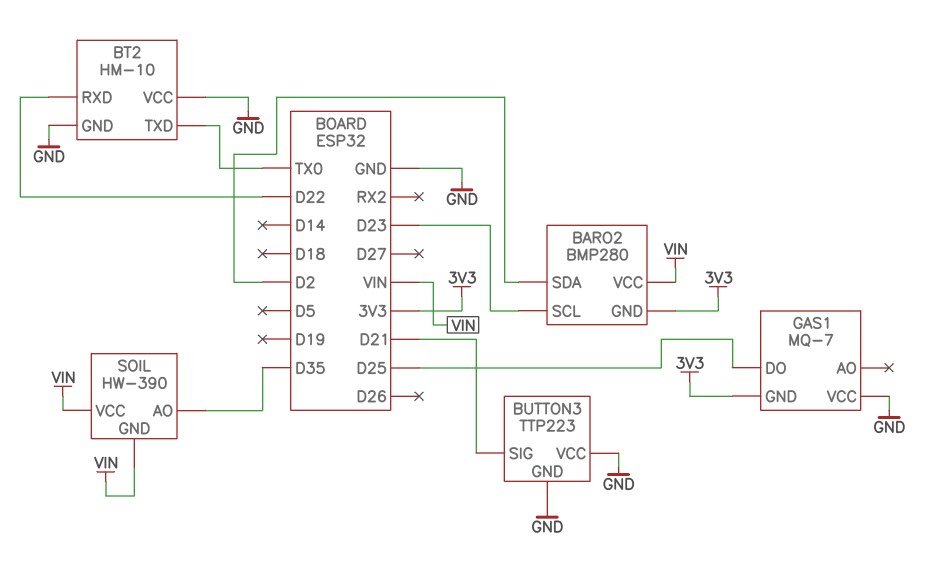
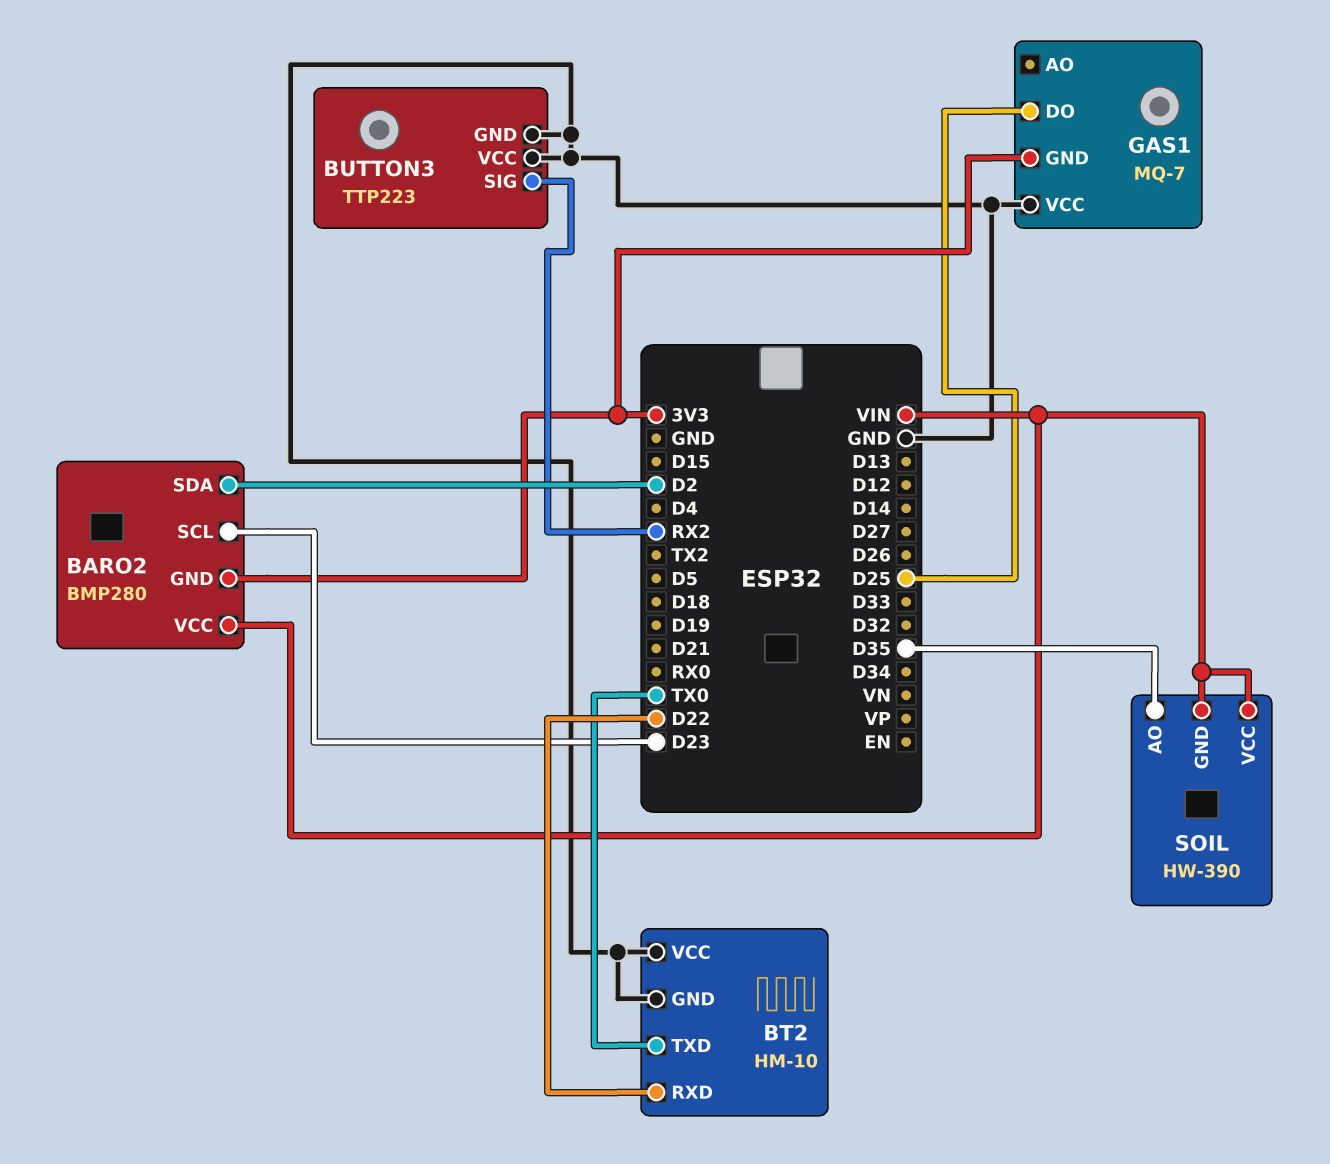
BUTTON3 pin SIG: D21 -> RX2

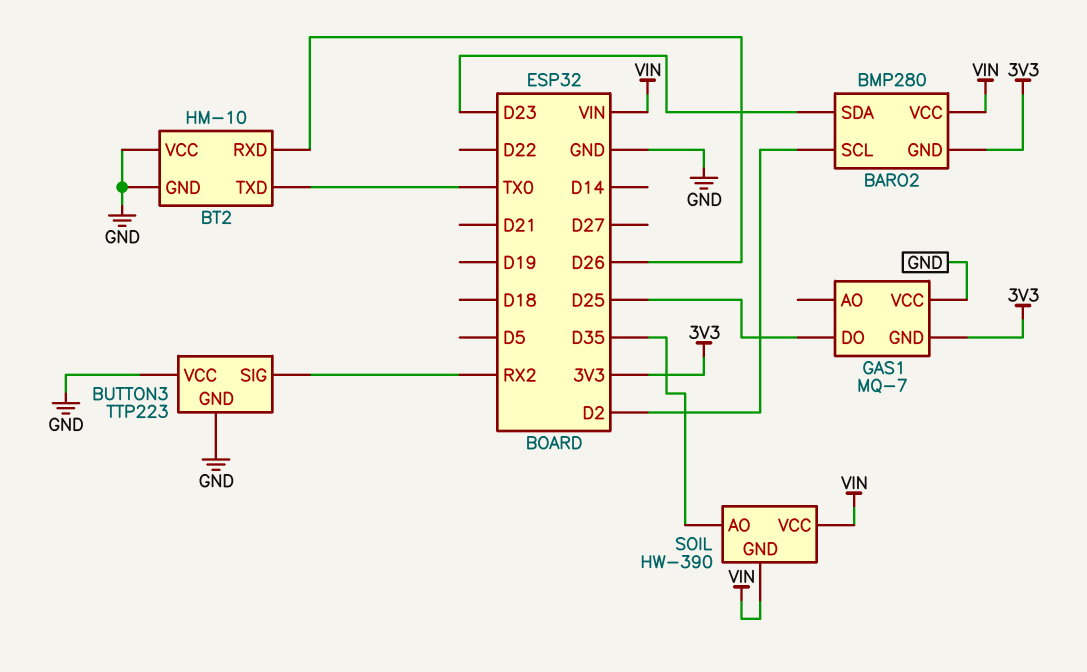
BARO2 pin SCL: D23 -> D2
BARO2 pin SDA: D2 -> D23
BT2 pin RXD: D22 -> D26

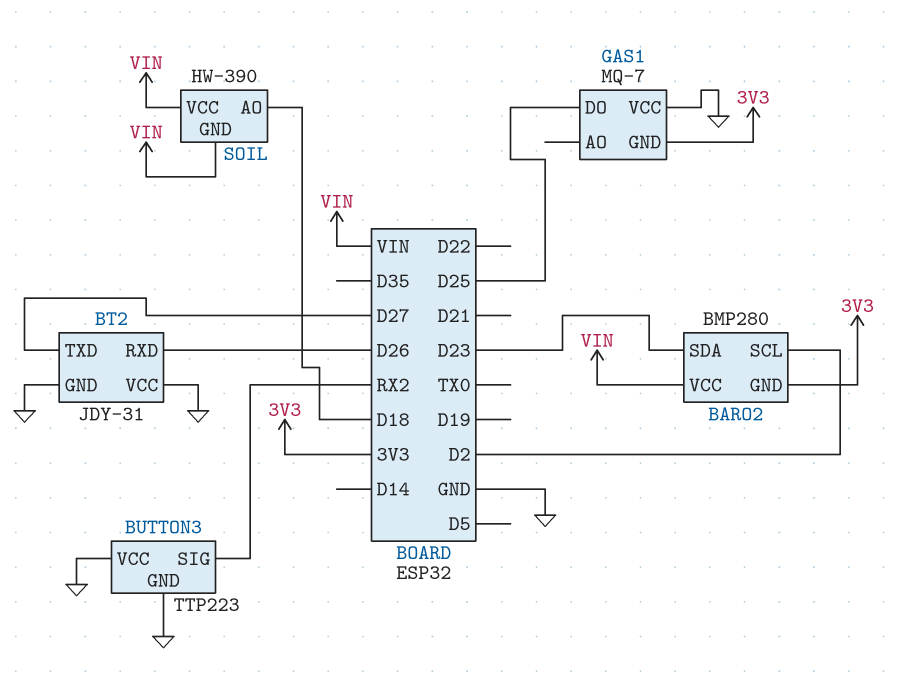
BT2: HM-10 -> JDY-31
BT2 pin TXD: TX0 -> D27
SOIL pin AO: D35 -> D18

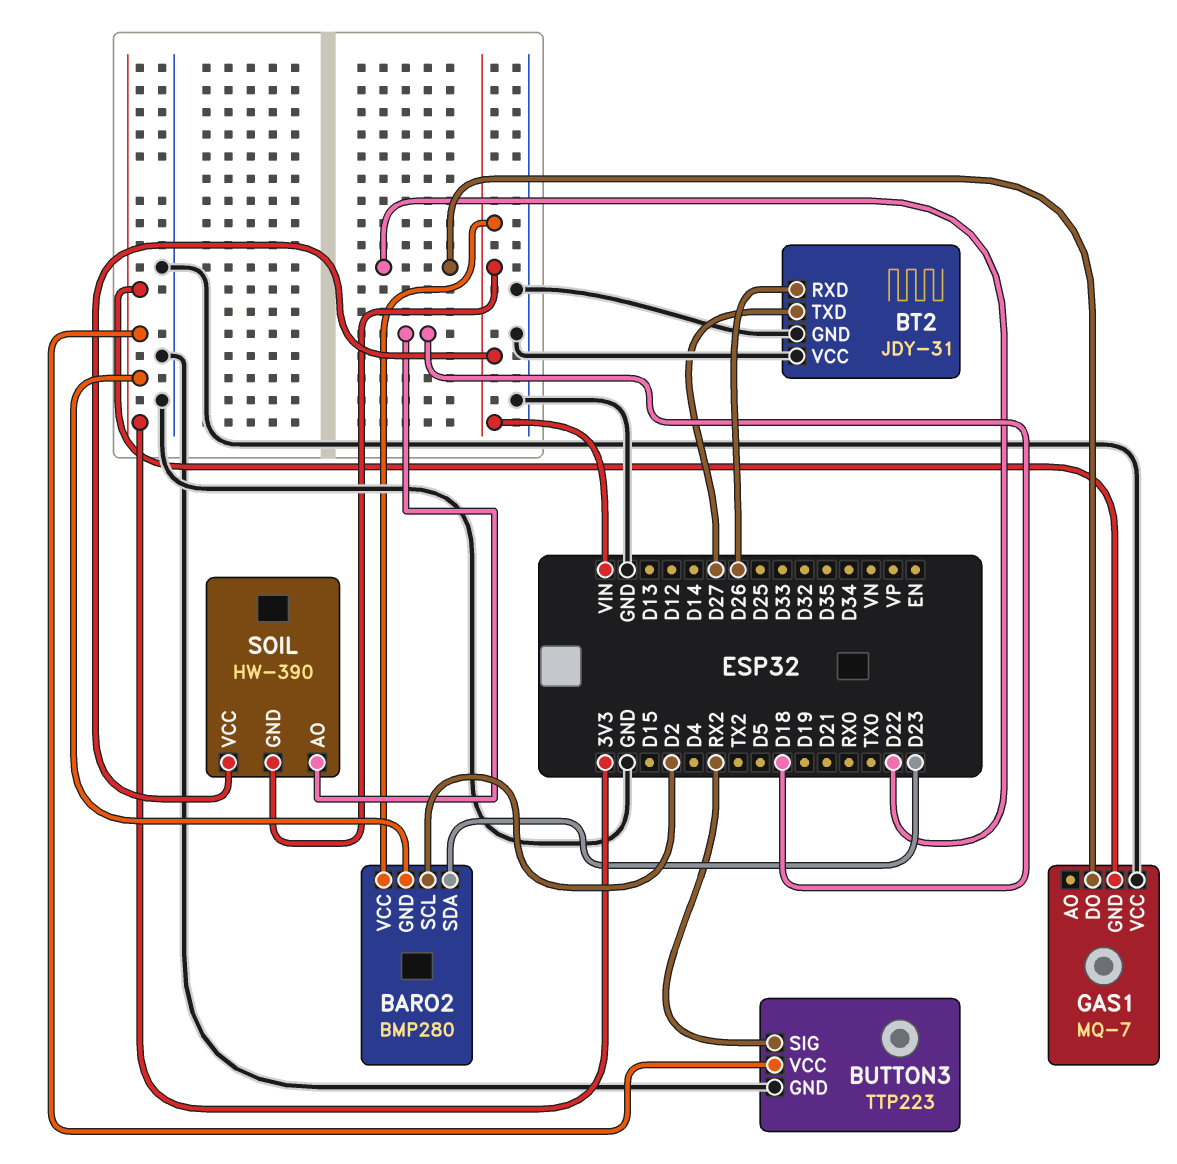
BUTTON3 pin VCC: GND -> 3V3
GAS1 pin DO: D25 -> D22

